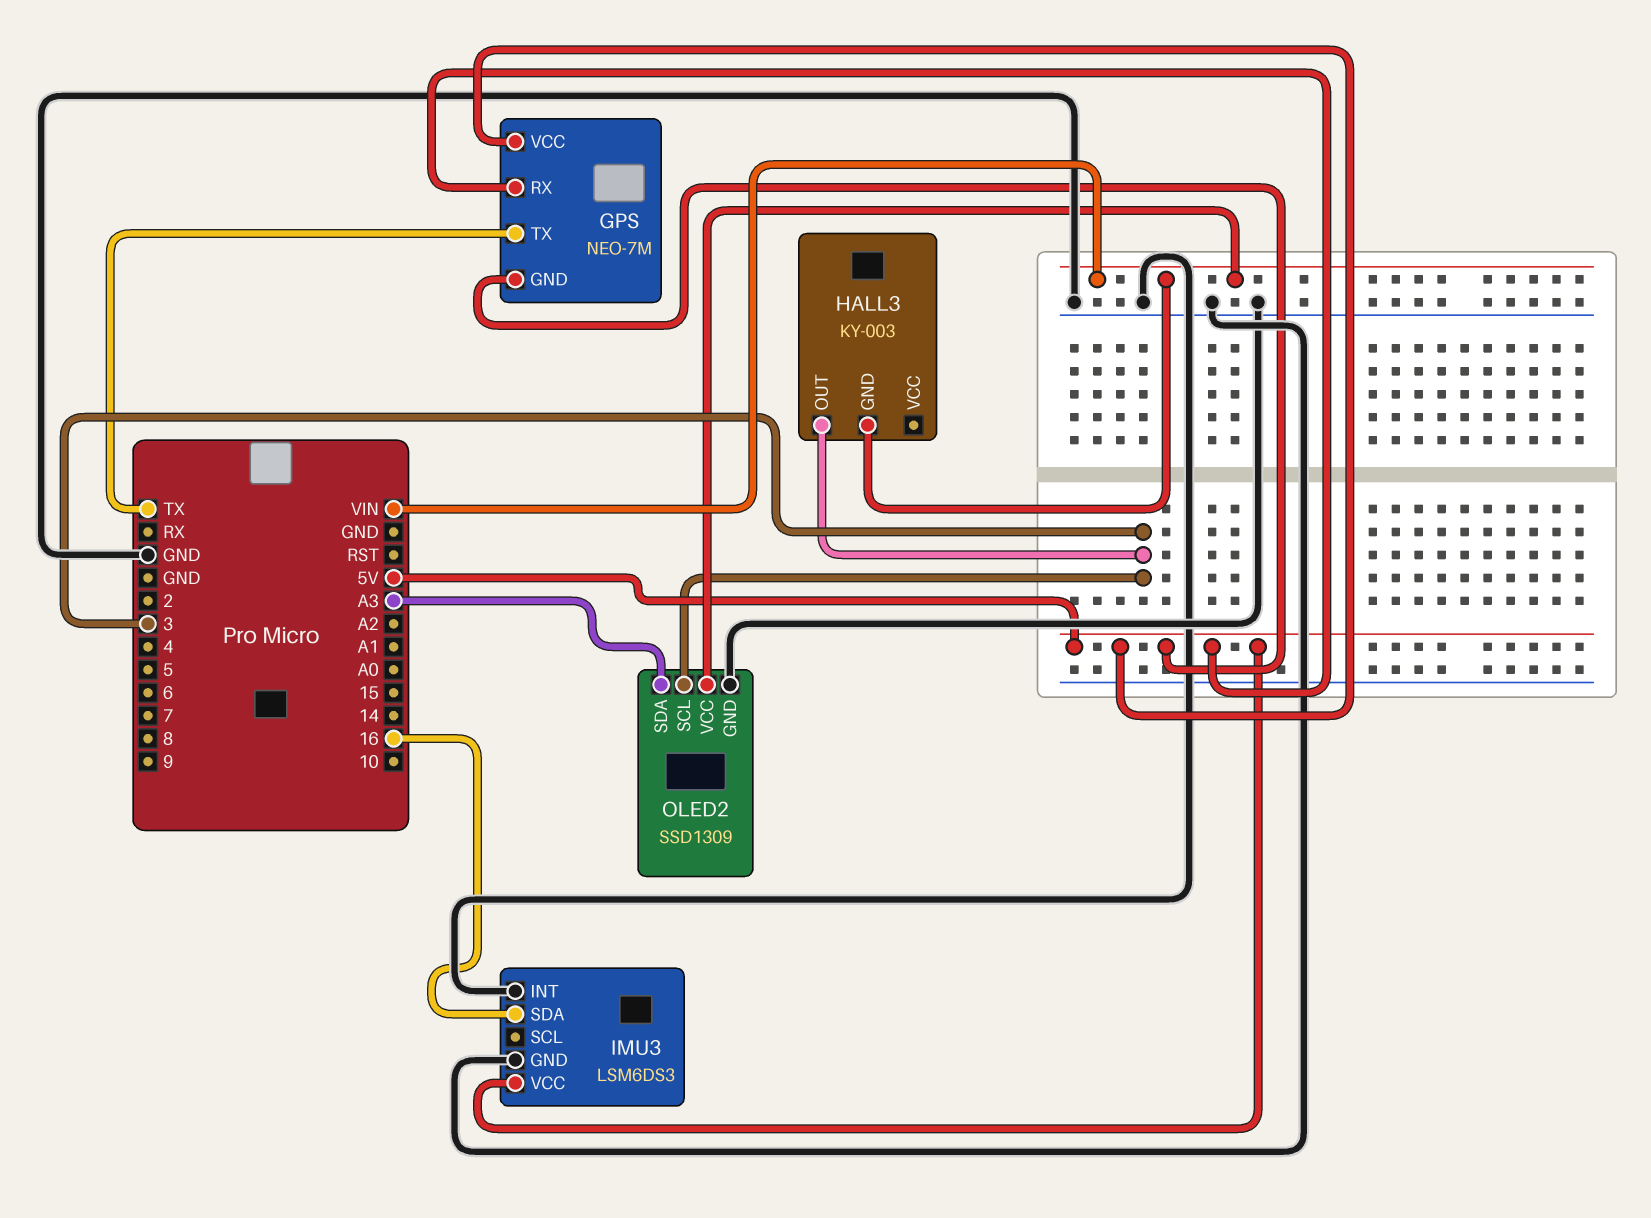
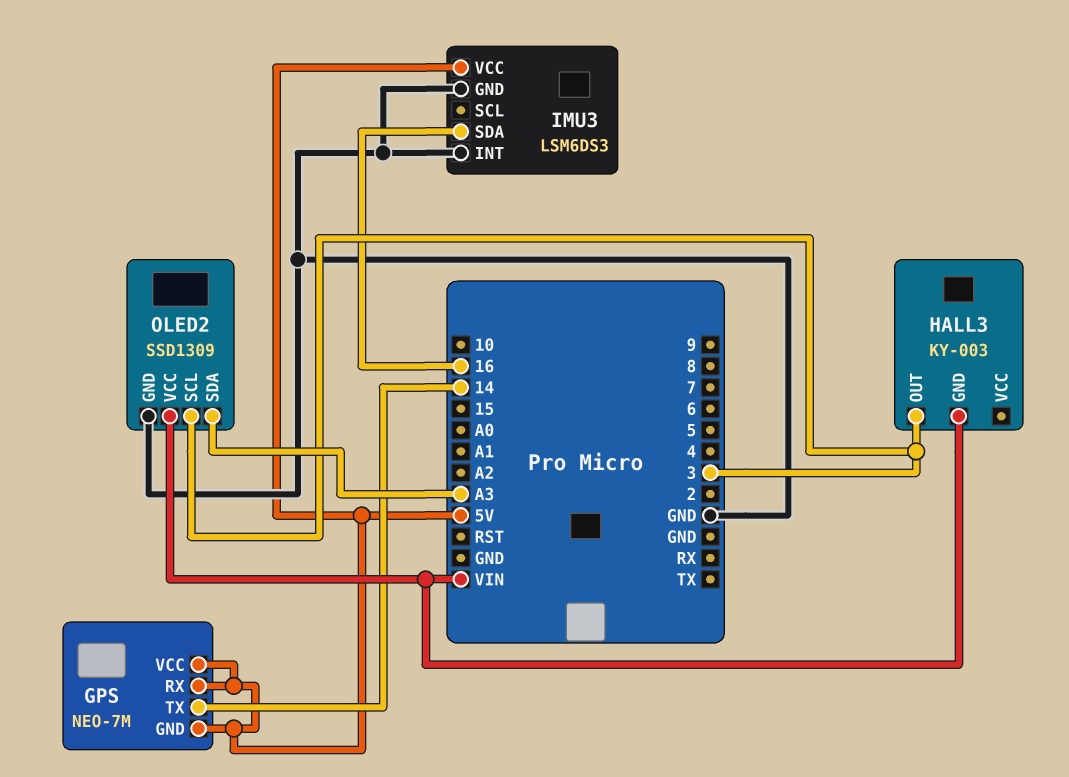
GPS pin TX: TX -> 14

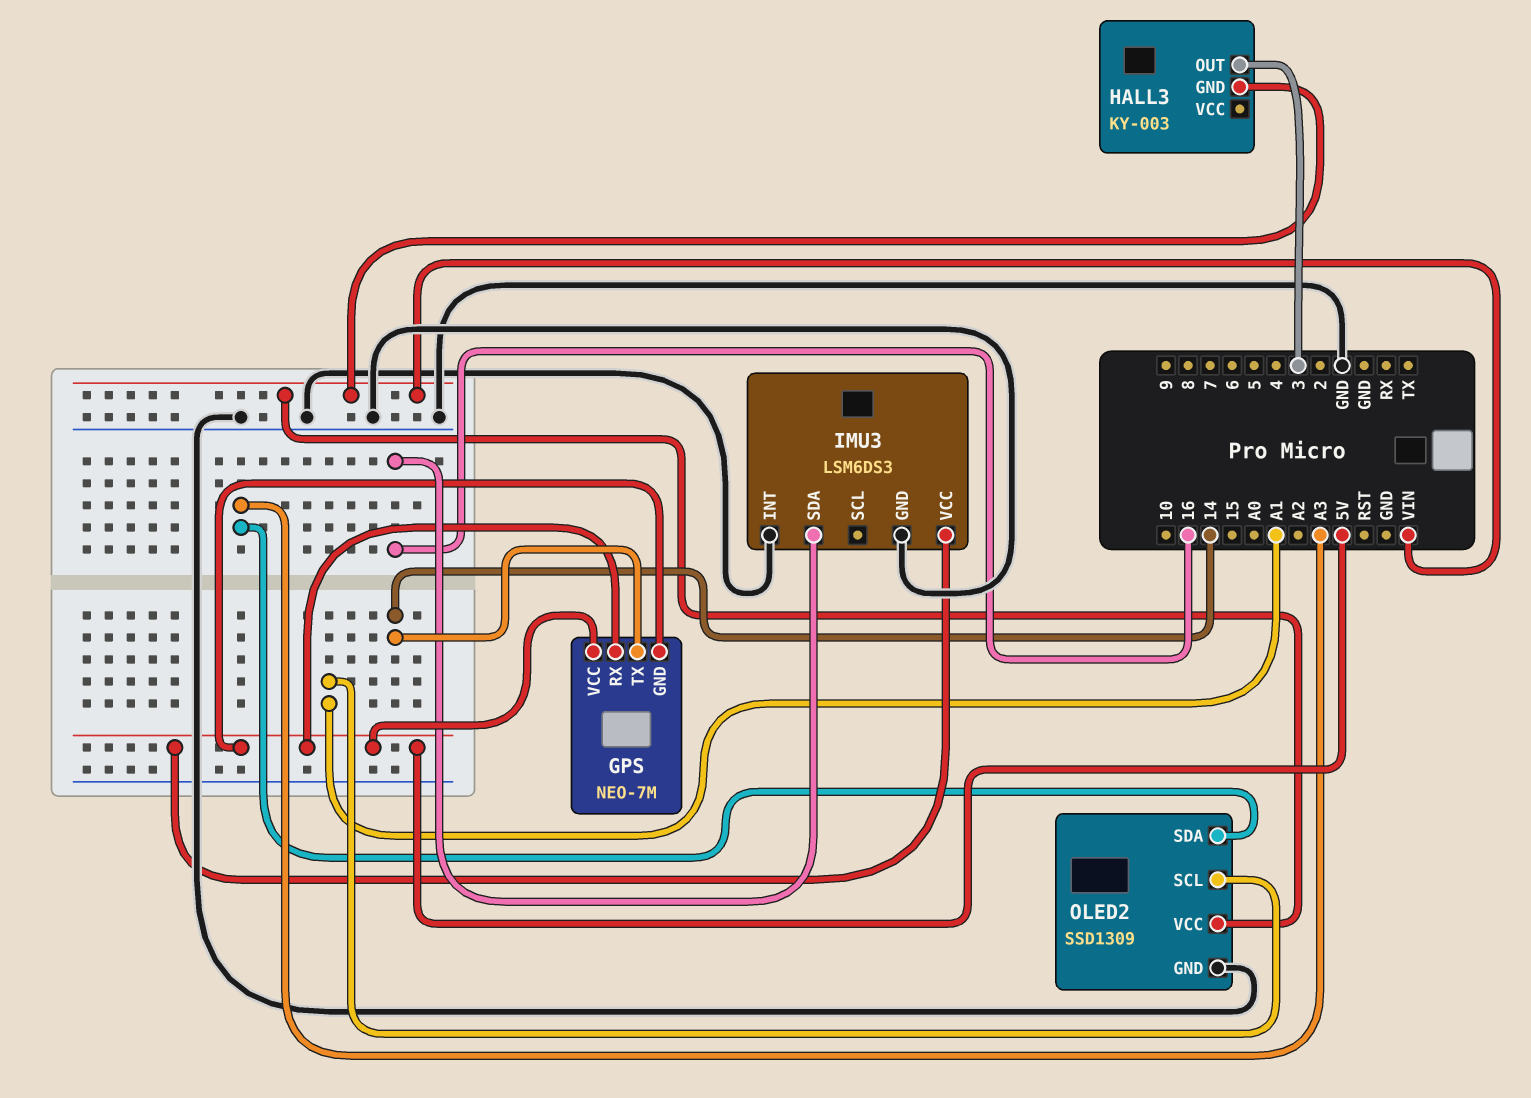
OLED2 pin SCL: 3 -> A1

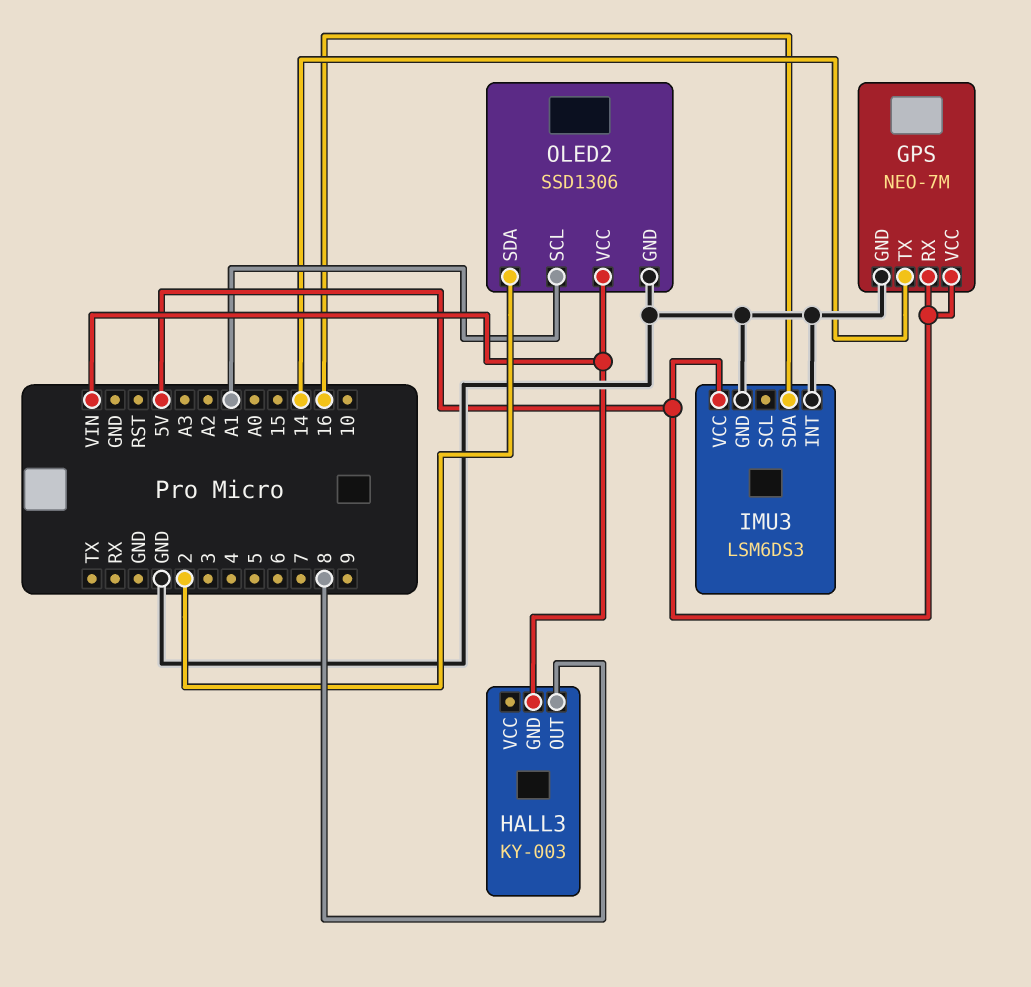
GPS pin GND: 5V -> GND
HALL3 pin OUT: 3 -> 8
OLED2: SSD1309 -> SSD1306
OLED2 pin SDA: A3 -> 2

